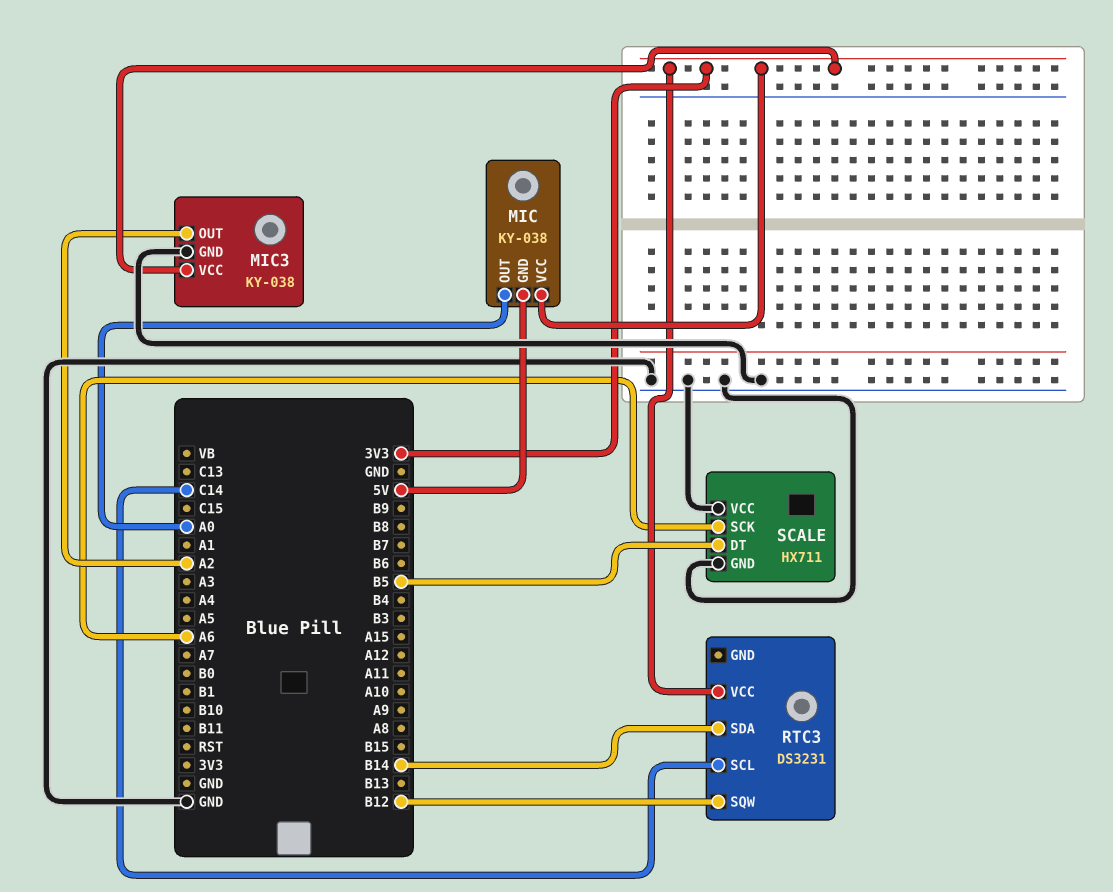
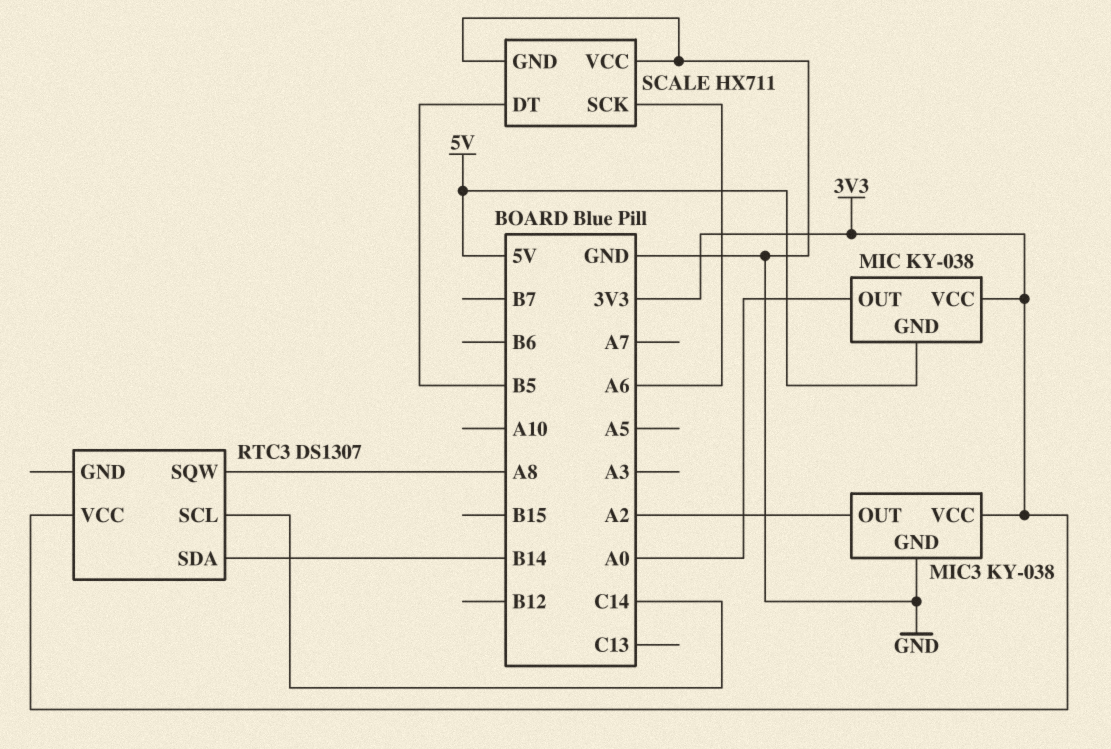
RTC3: DS3231 -> DS1307
RTC3 pin SQW: B12 -> A8

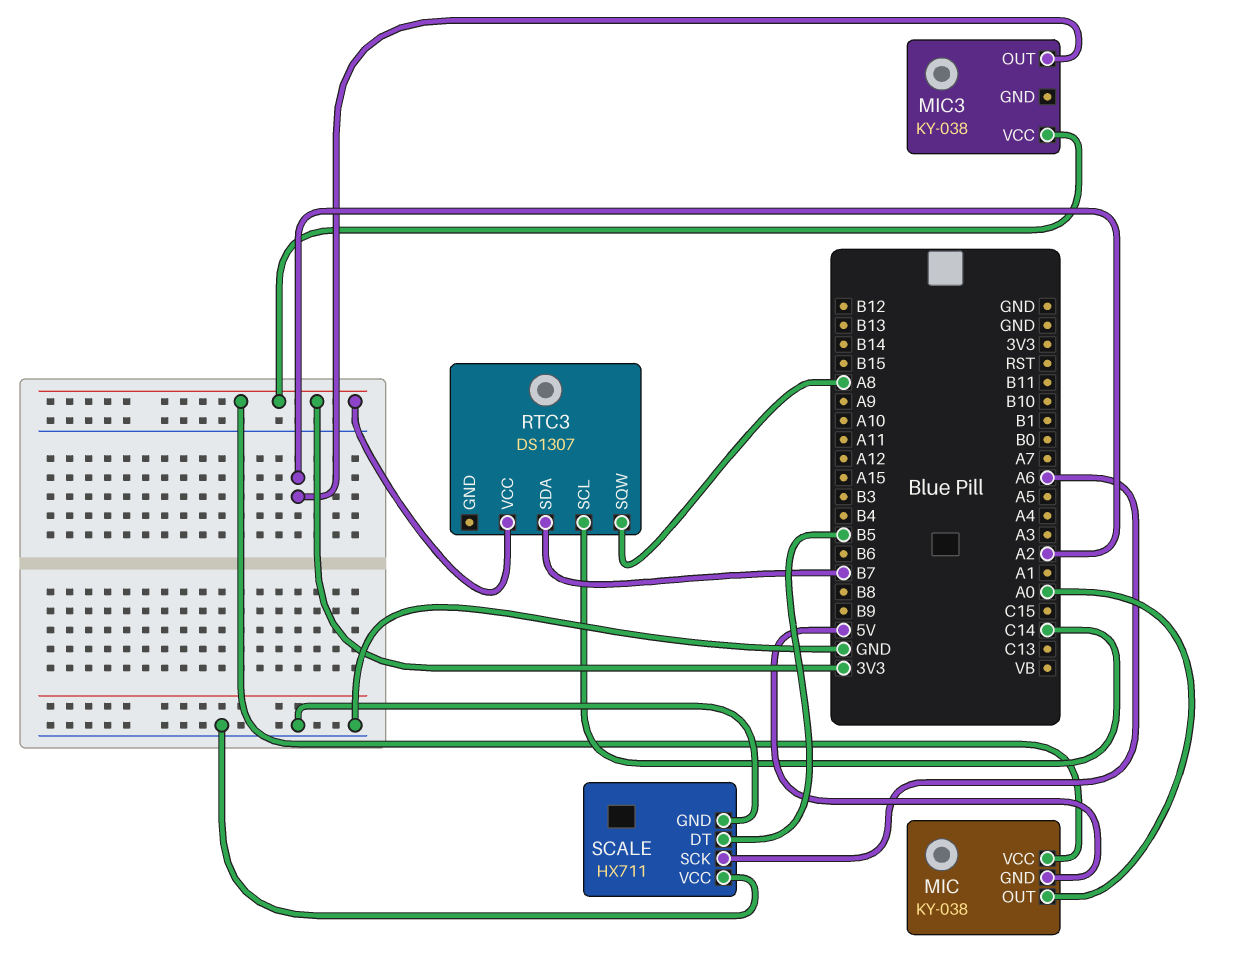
MIC3 pin GND: GND -> none
RTC3 pin SDA: B14 -> B7

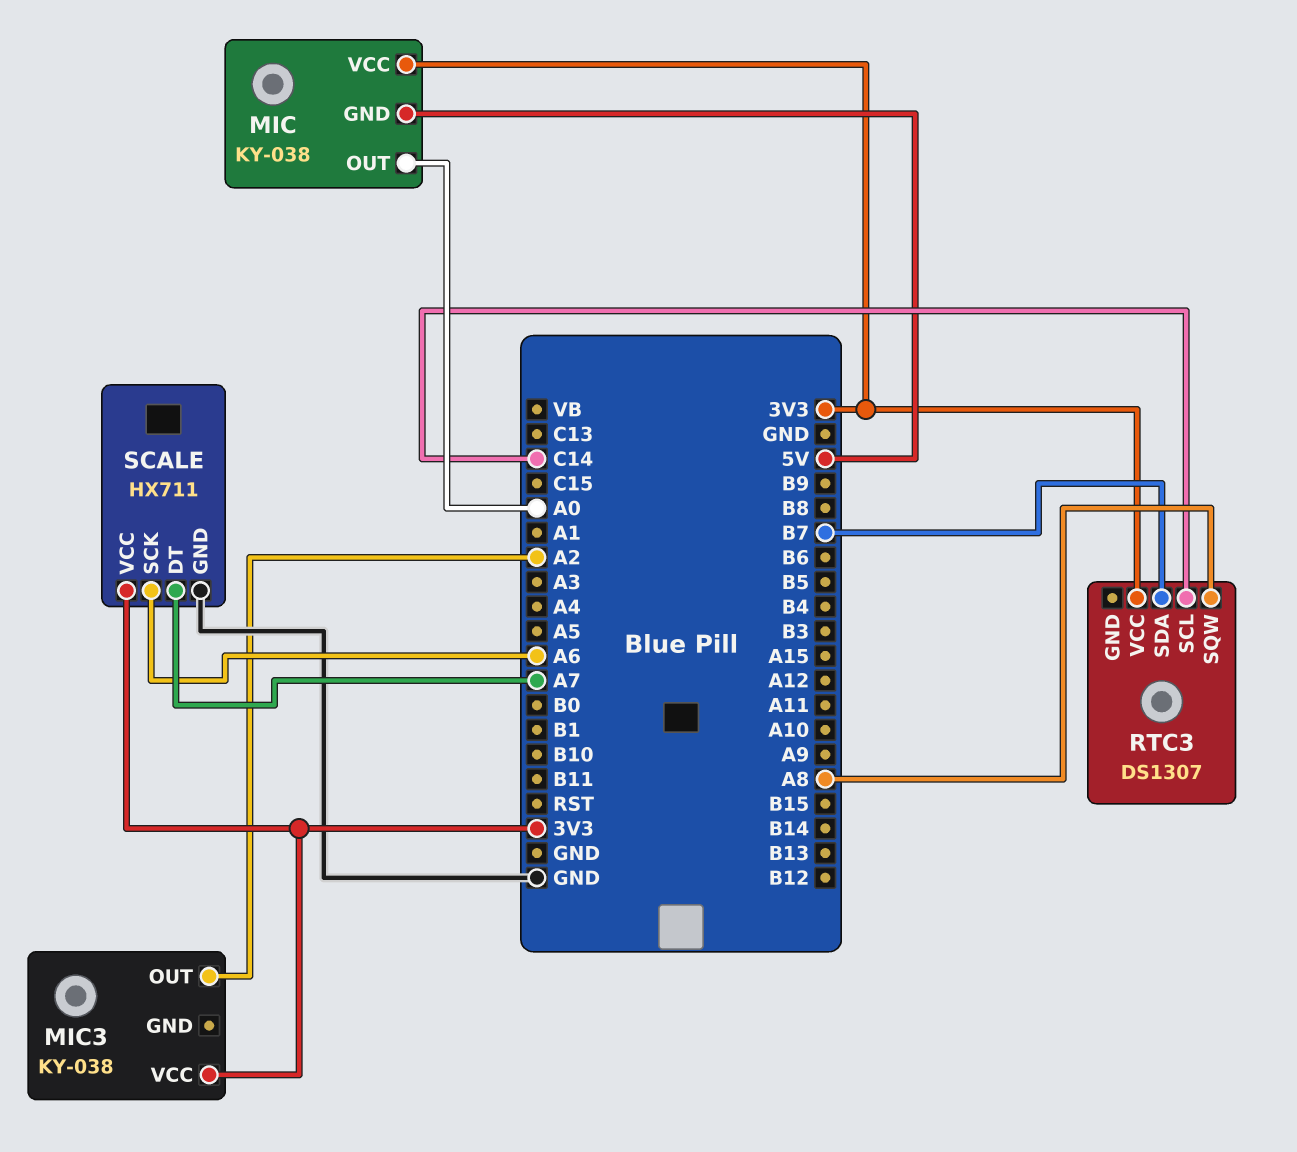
SCALE pin DT: B5 -> A7
SCALE pin VCC: GND -> 3V3

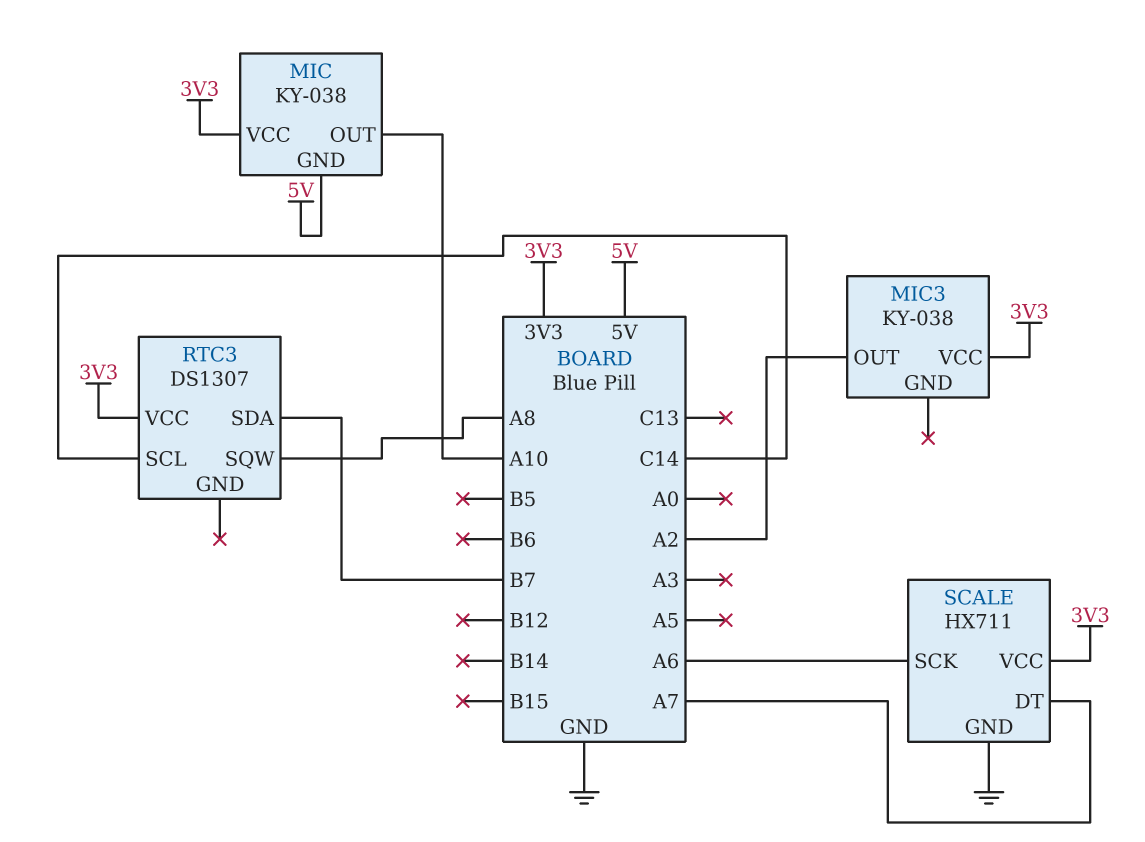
MIC pin OUT: A0 -> A10

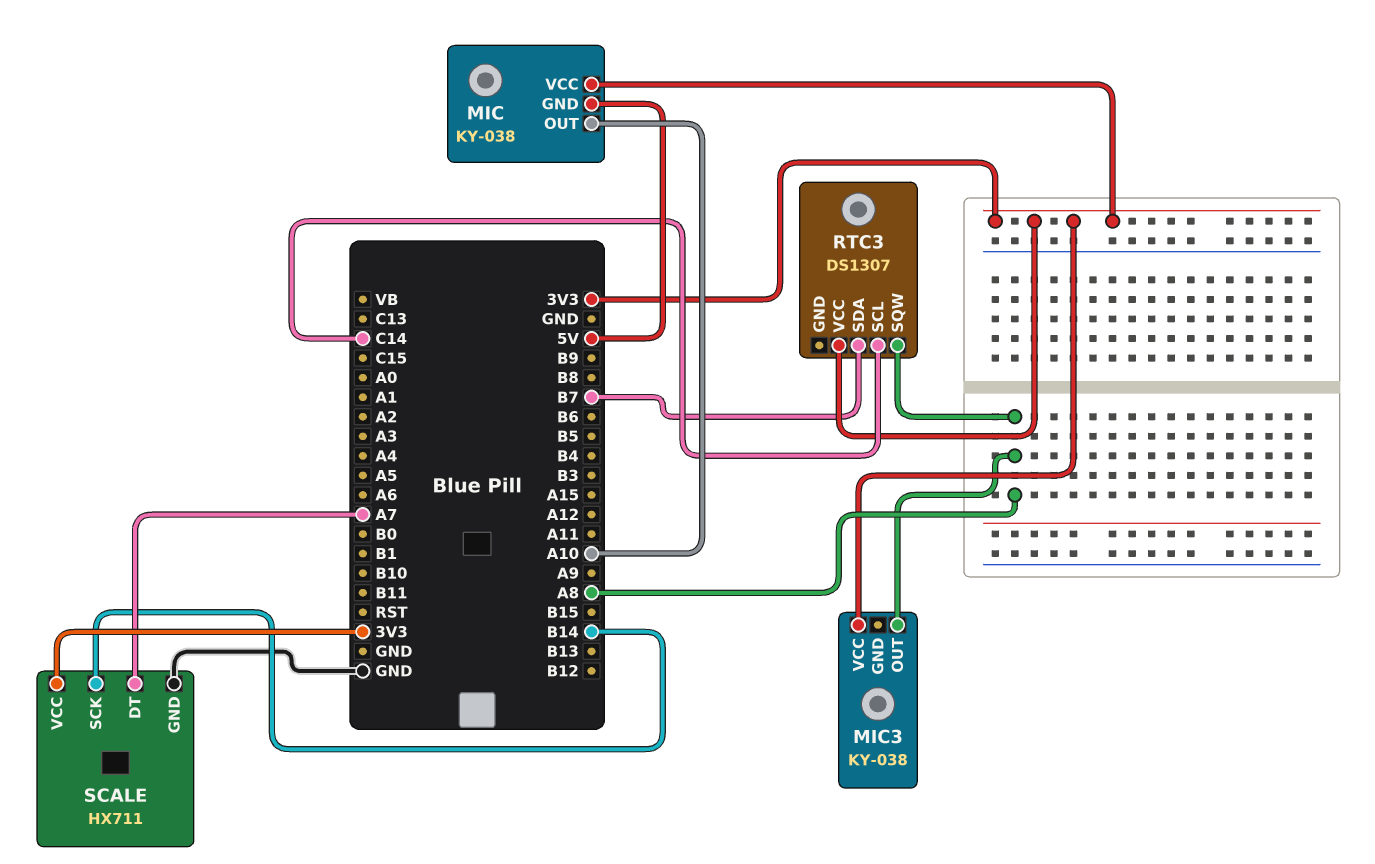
MIC3 pin OUT: A2 -> A8
SCALE pin SCK: A6 -> B14

